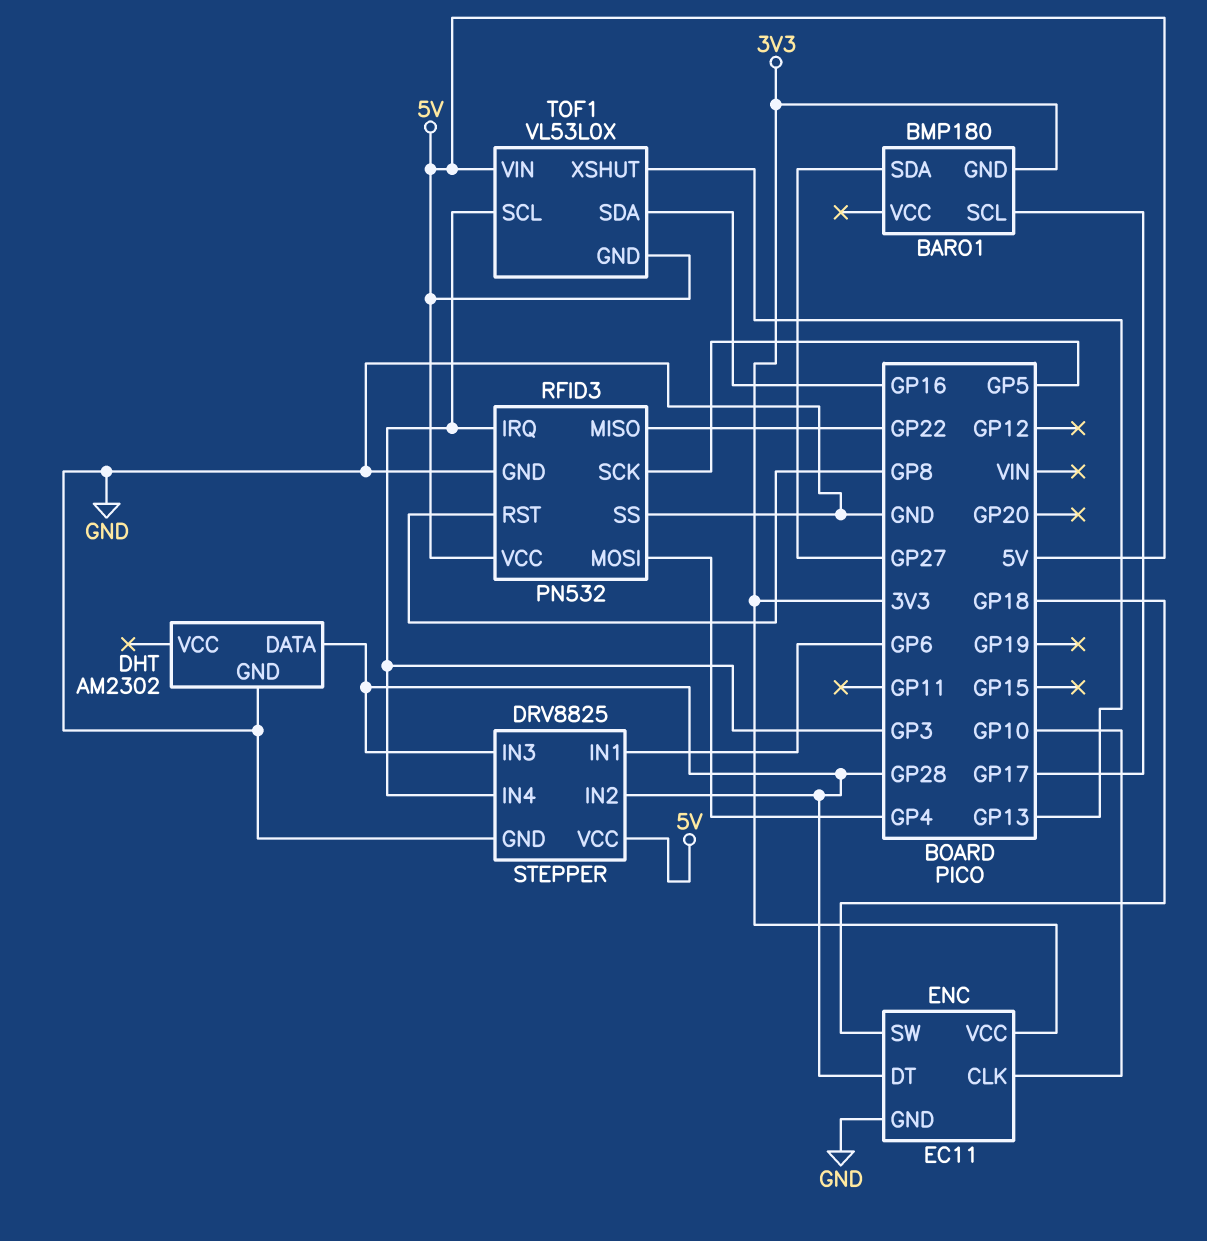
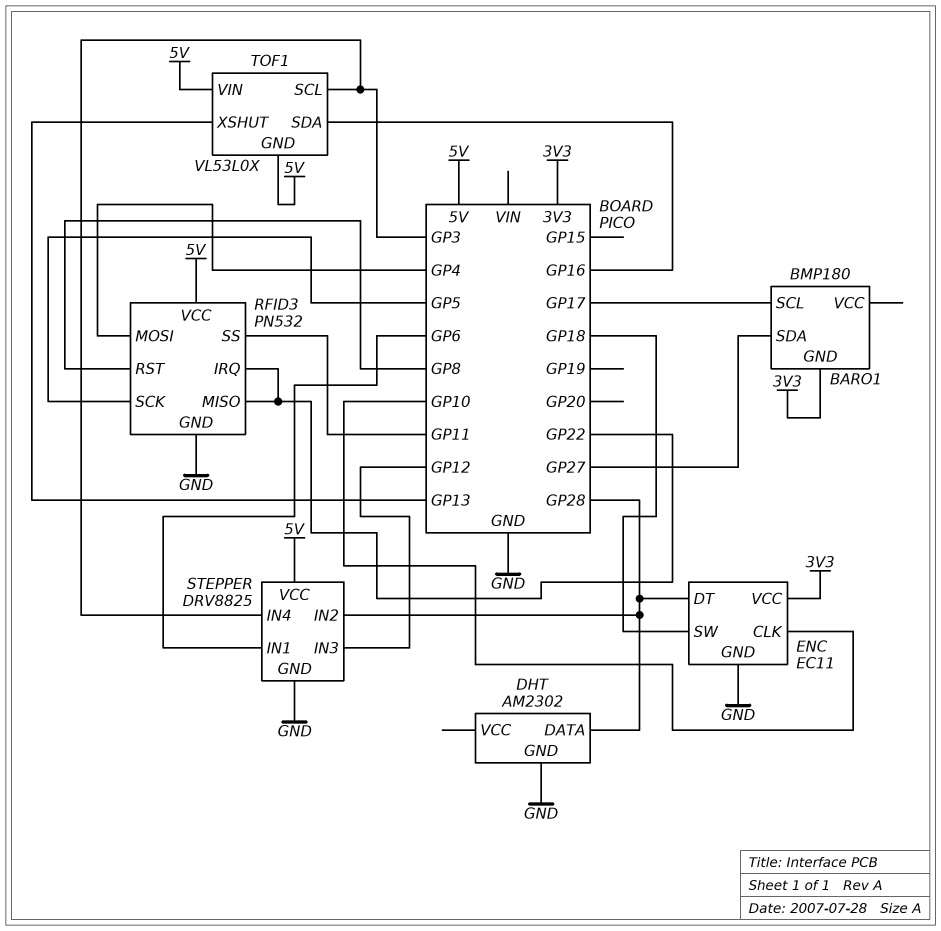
RFID3 pin IRQ: GP3 -> GP22
RFID3 pin SS: GND -> GP11
STEPPER pin IN3: GP28 -> GP12

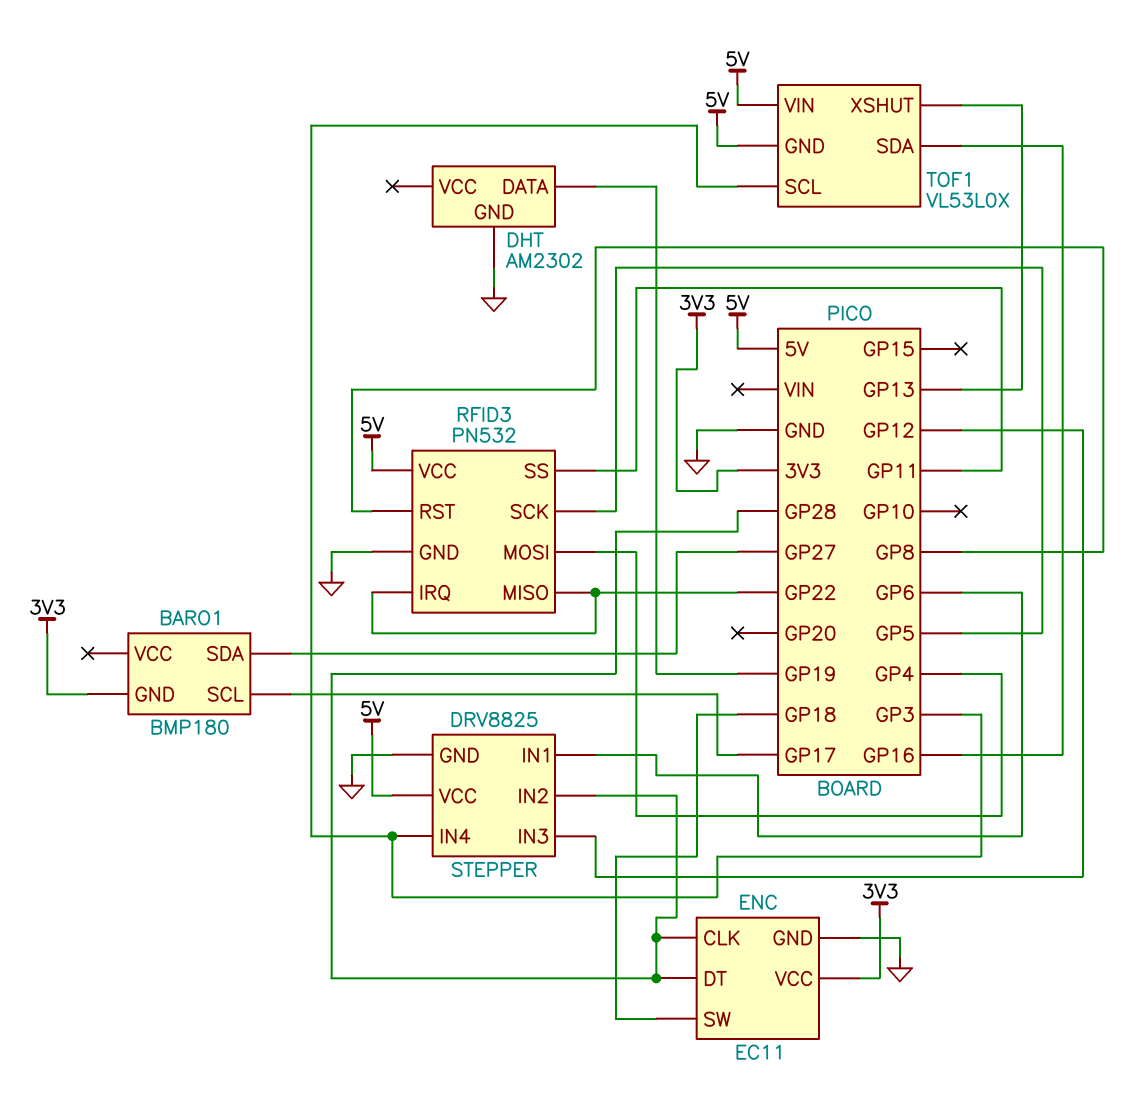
DHT pin DATA: GP28 -> GP19
ENC pin CLK: GP10 -> GP28

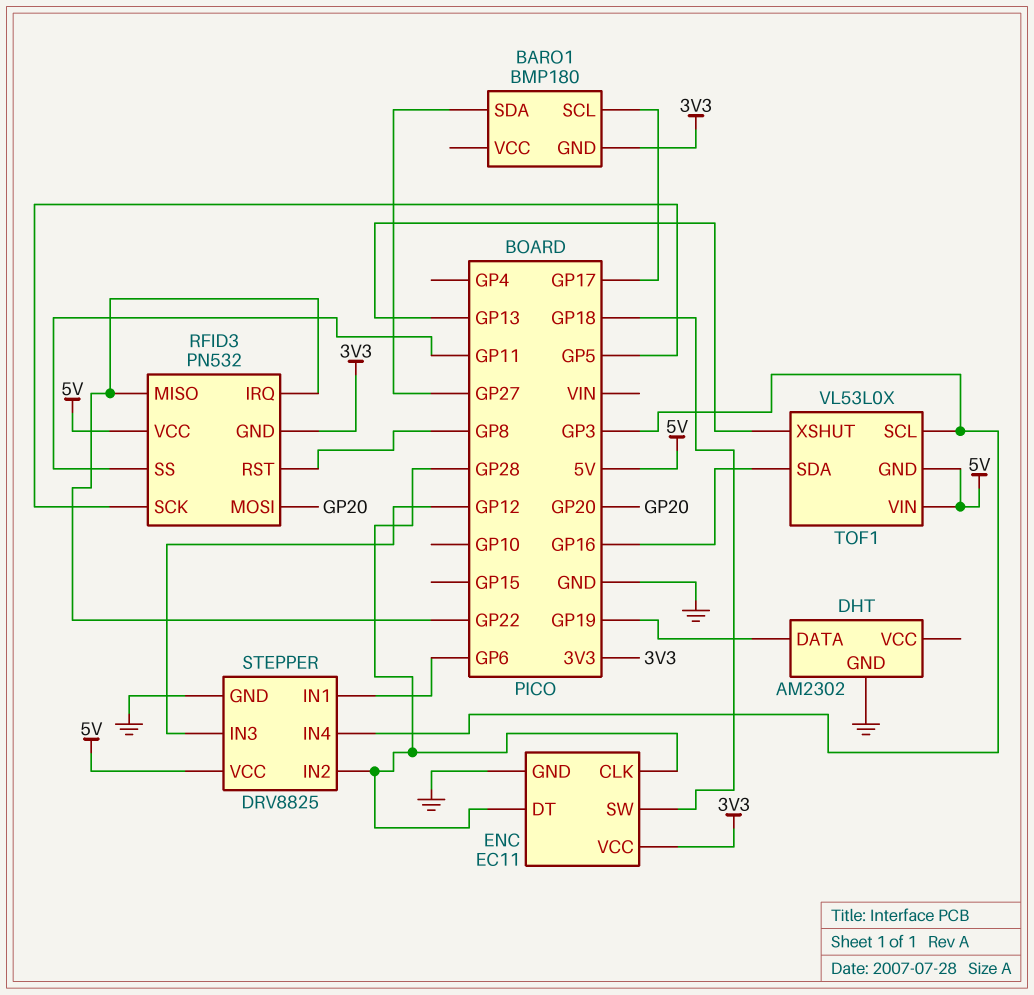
RFID3 pin GND: GND -> 3V3
RFID3 pin MOSI: GP4 -> GP20

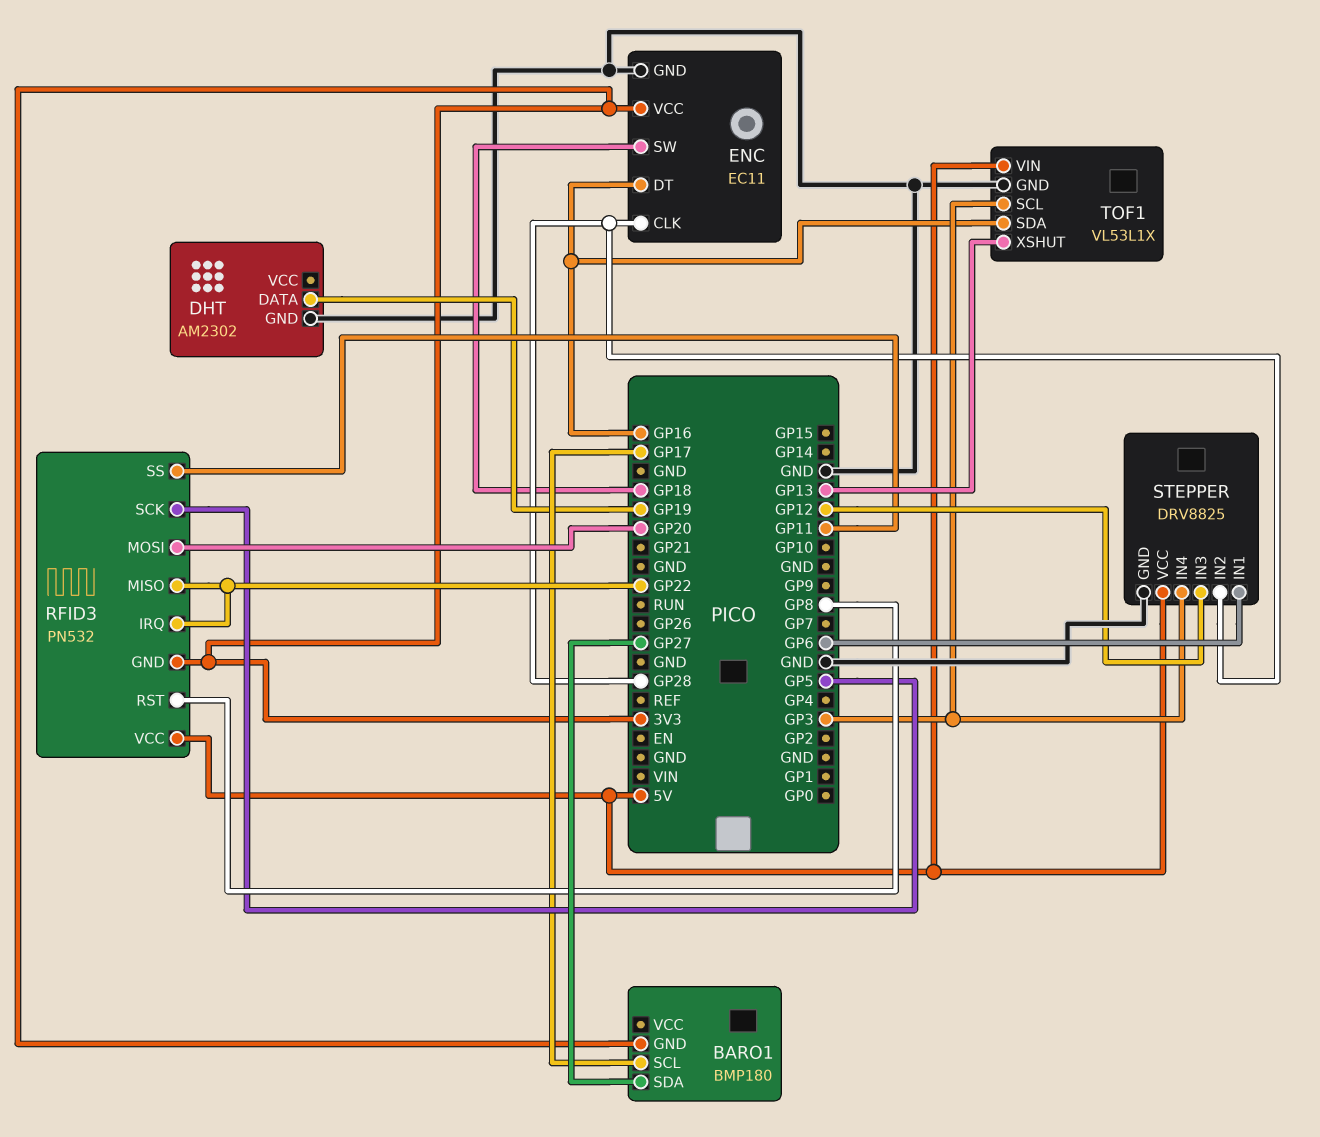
ENC pin DT: GP28 -> GP16
TOF1: VL53L0X -> VL53L1X
TOF1 pin GND: 5V -> GND

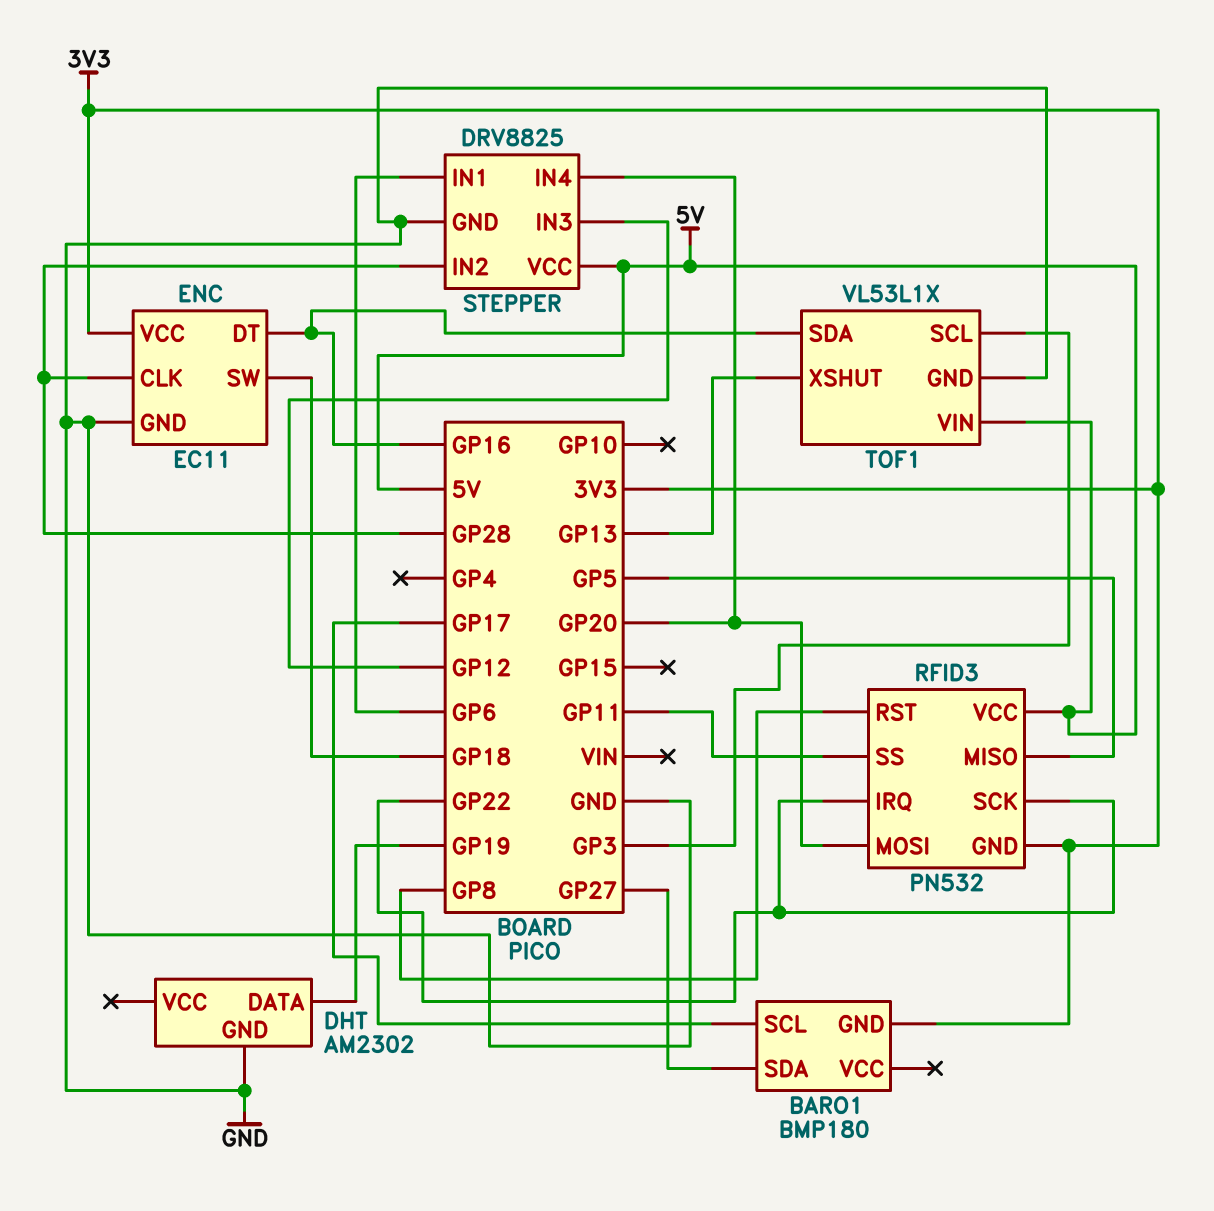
RFID3 pin MISO: GP22 -> GP5
RFID3 pin SCK: GP5 -> GP22
STEPPER pin IN4: GP3 -> GP20

